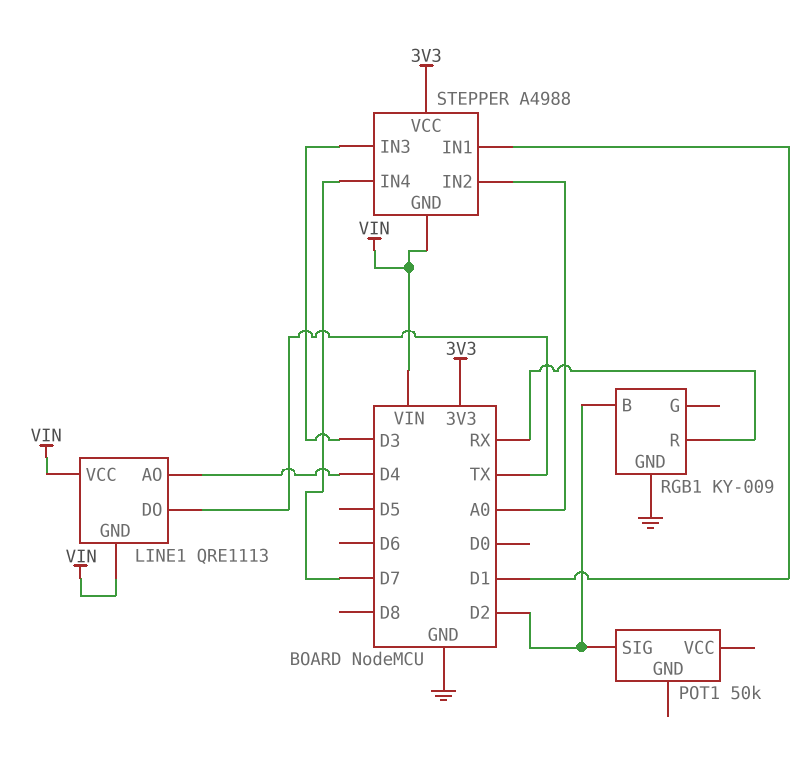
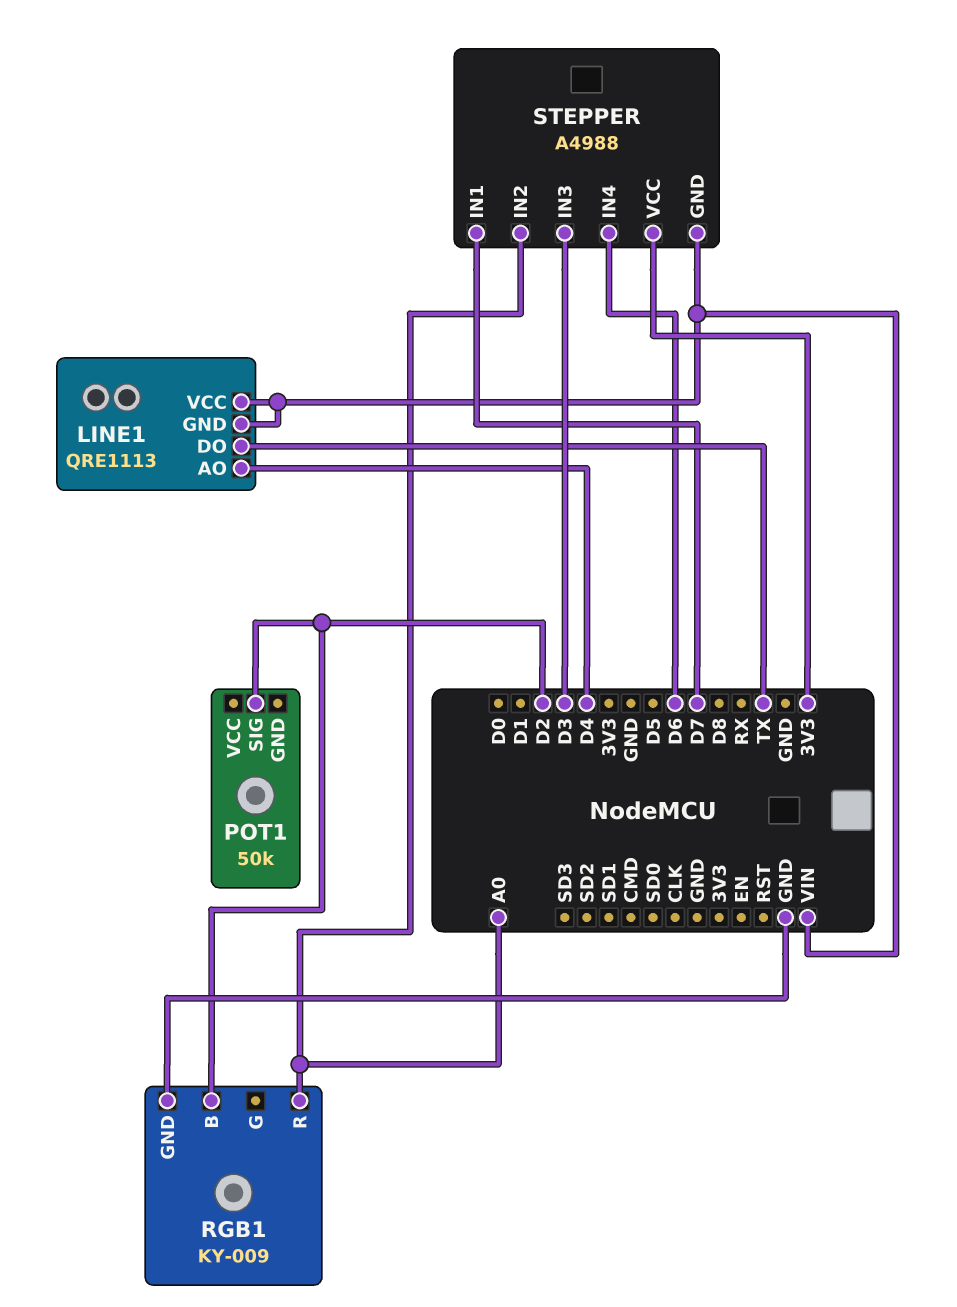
RGB1 pin R: RX -> A0
STEPPER pin IN1: D1 -> D7
STEPPER pin IN4: D7 -> D6

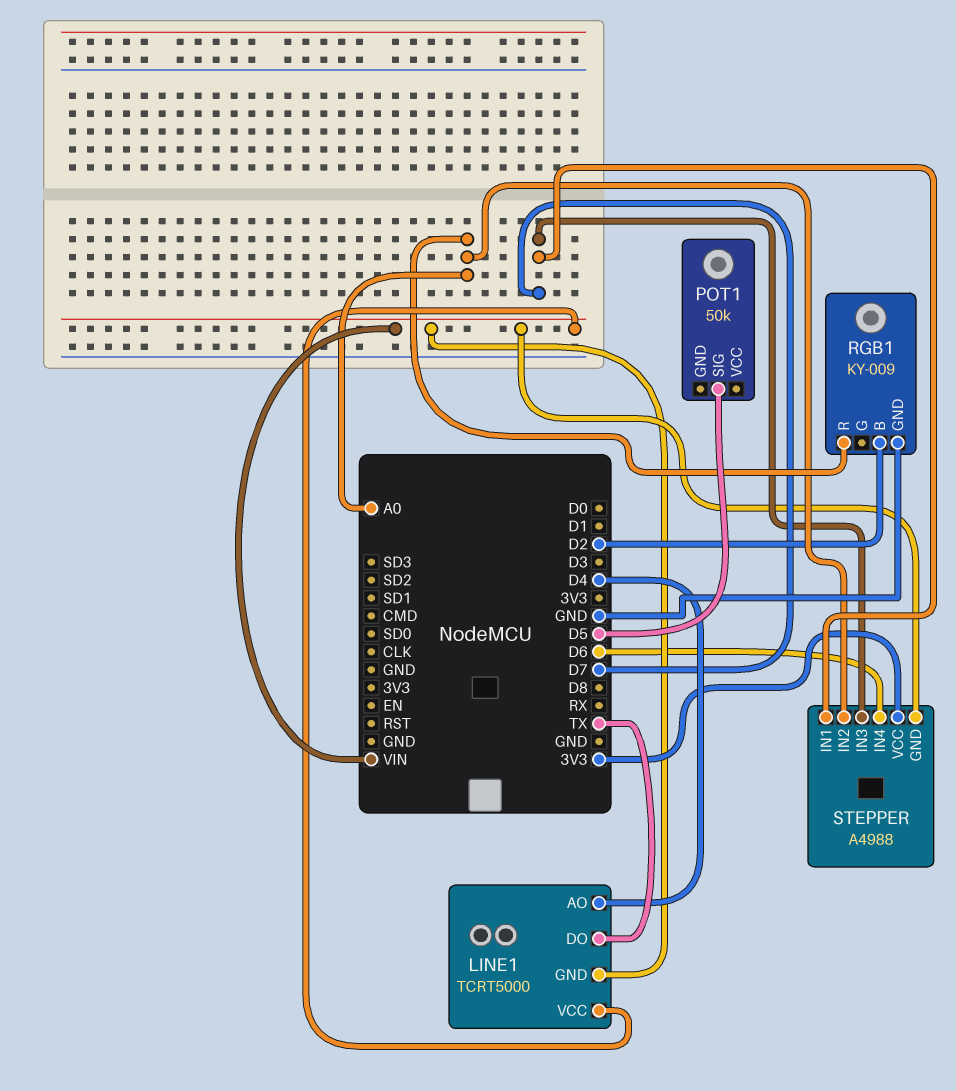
LINE1: QRE1113 -> TCRT5000
POT1 pin SIG: D2 -> D5
STEPPER pin IN3: D3 -> D7

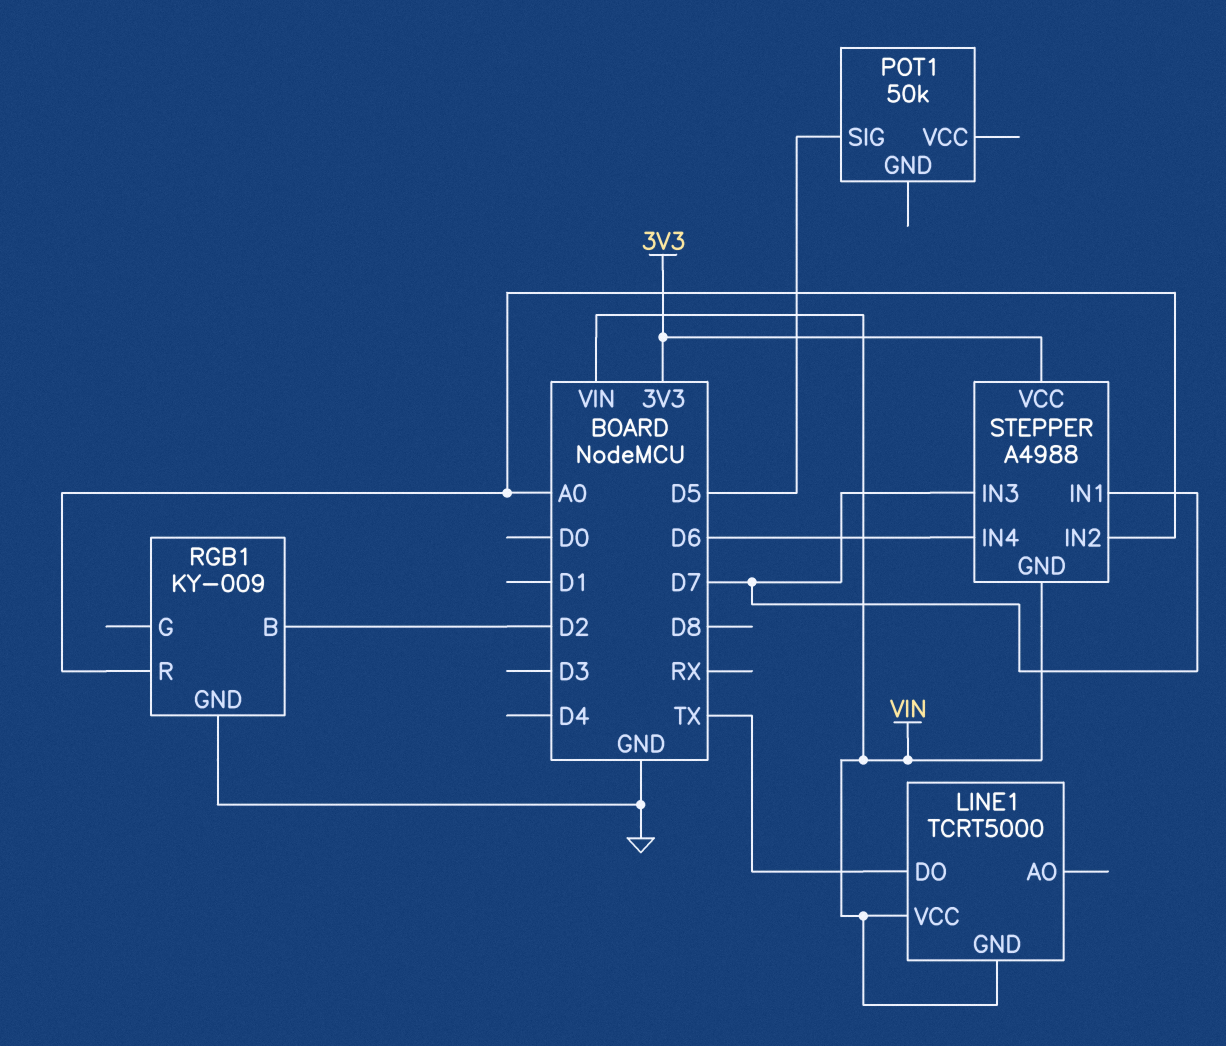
LINE1 pin AO: D4 -> none

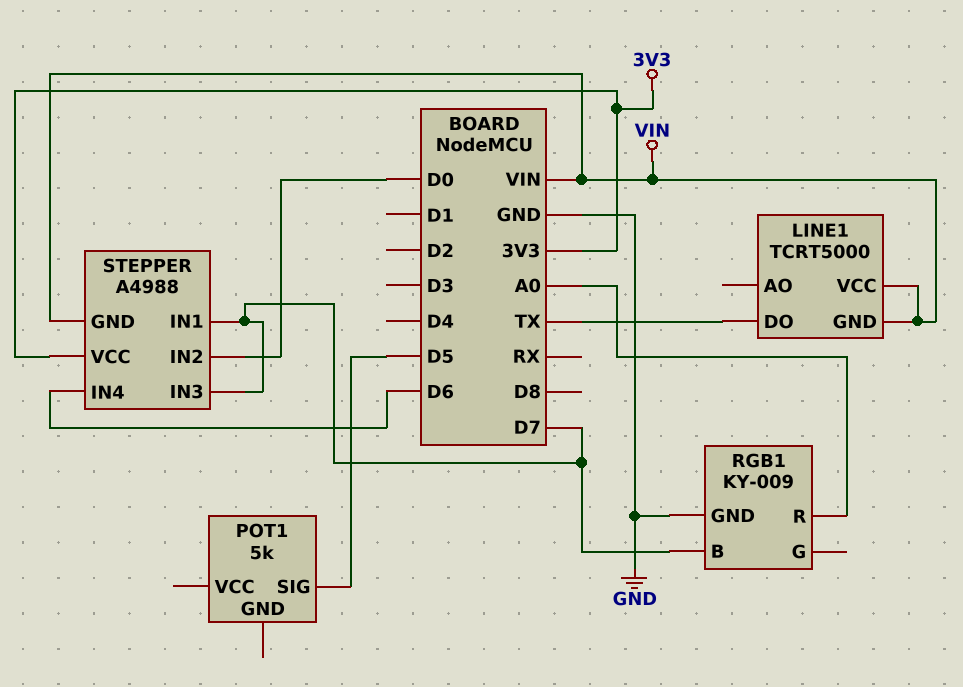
POT1: 50k -> 5k
RGB1 pin B: D2 -> D7
STEPPER pin IN2: A0 -> D0

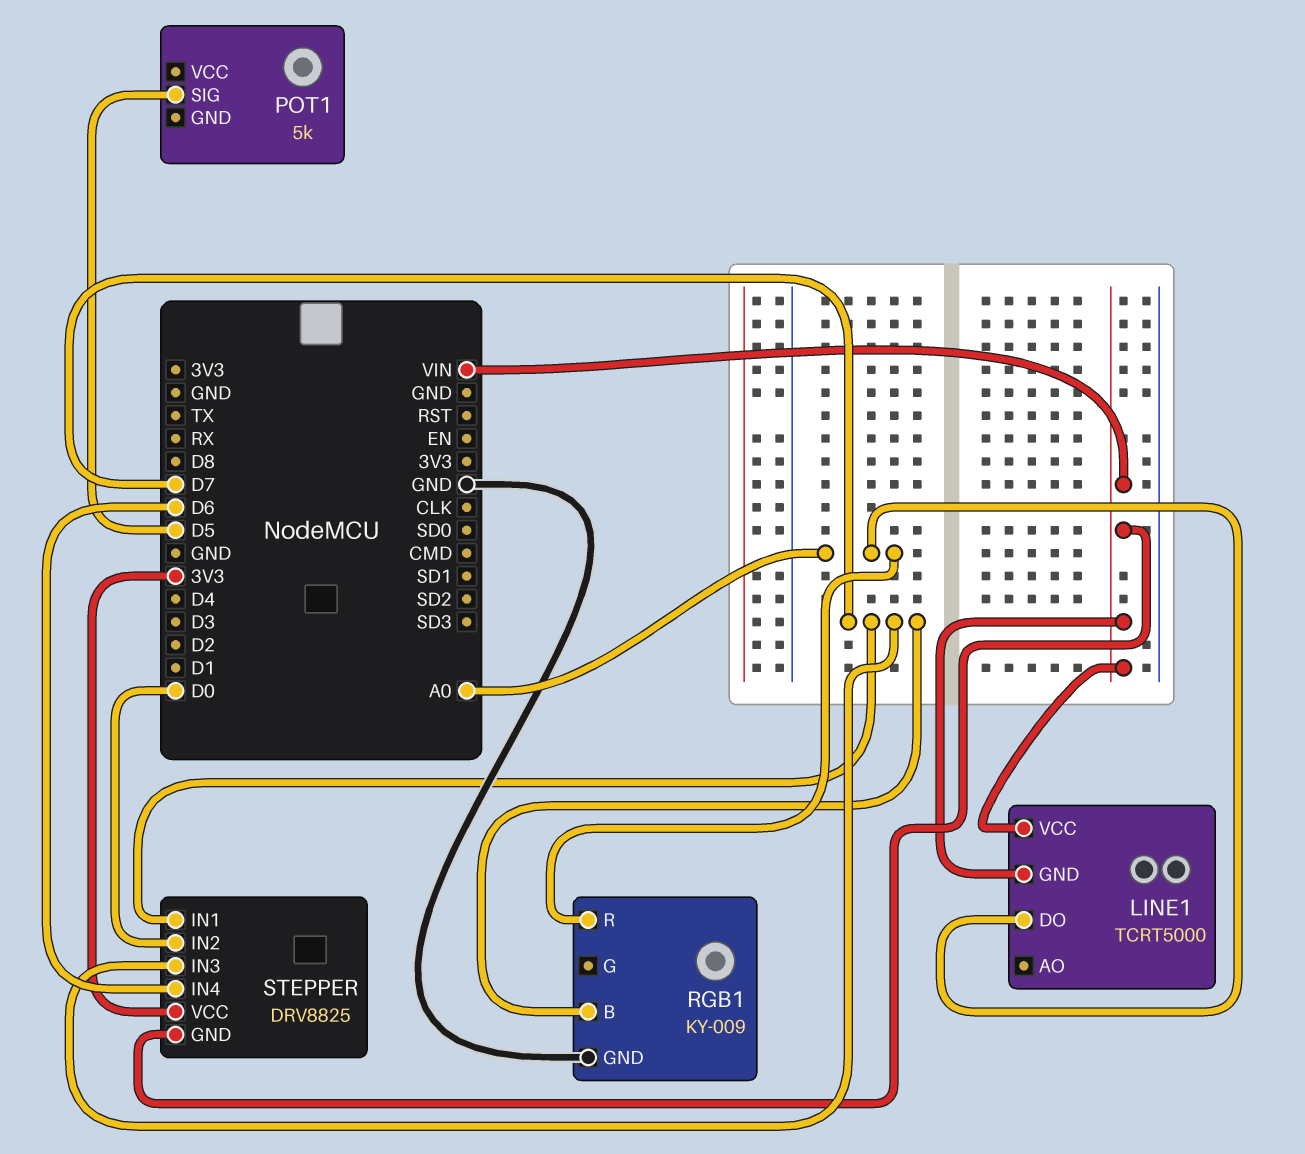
LINE1 pin DO: TX -> A0
STEPPER: A4988 -> DRV8825

